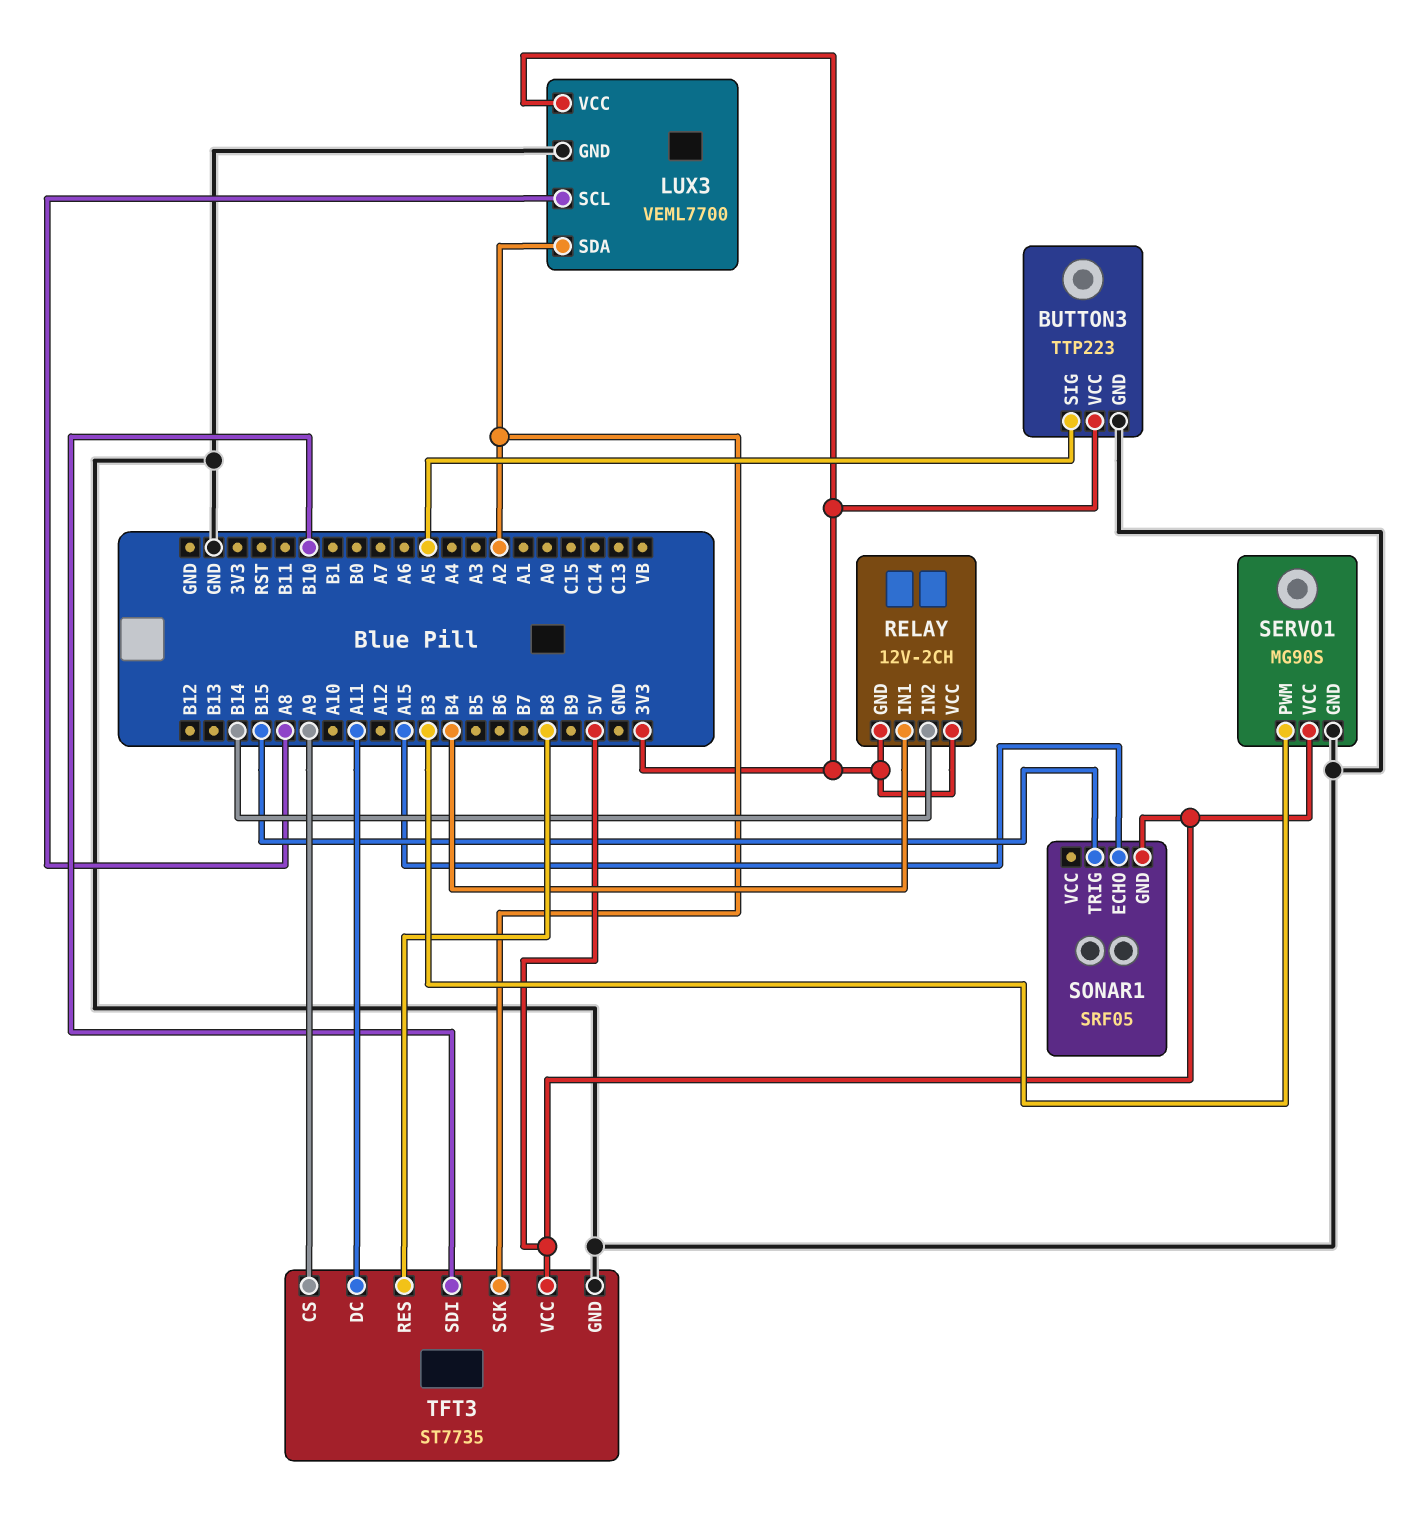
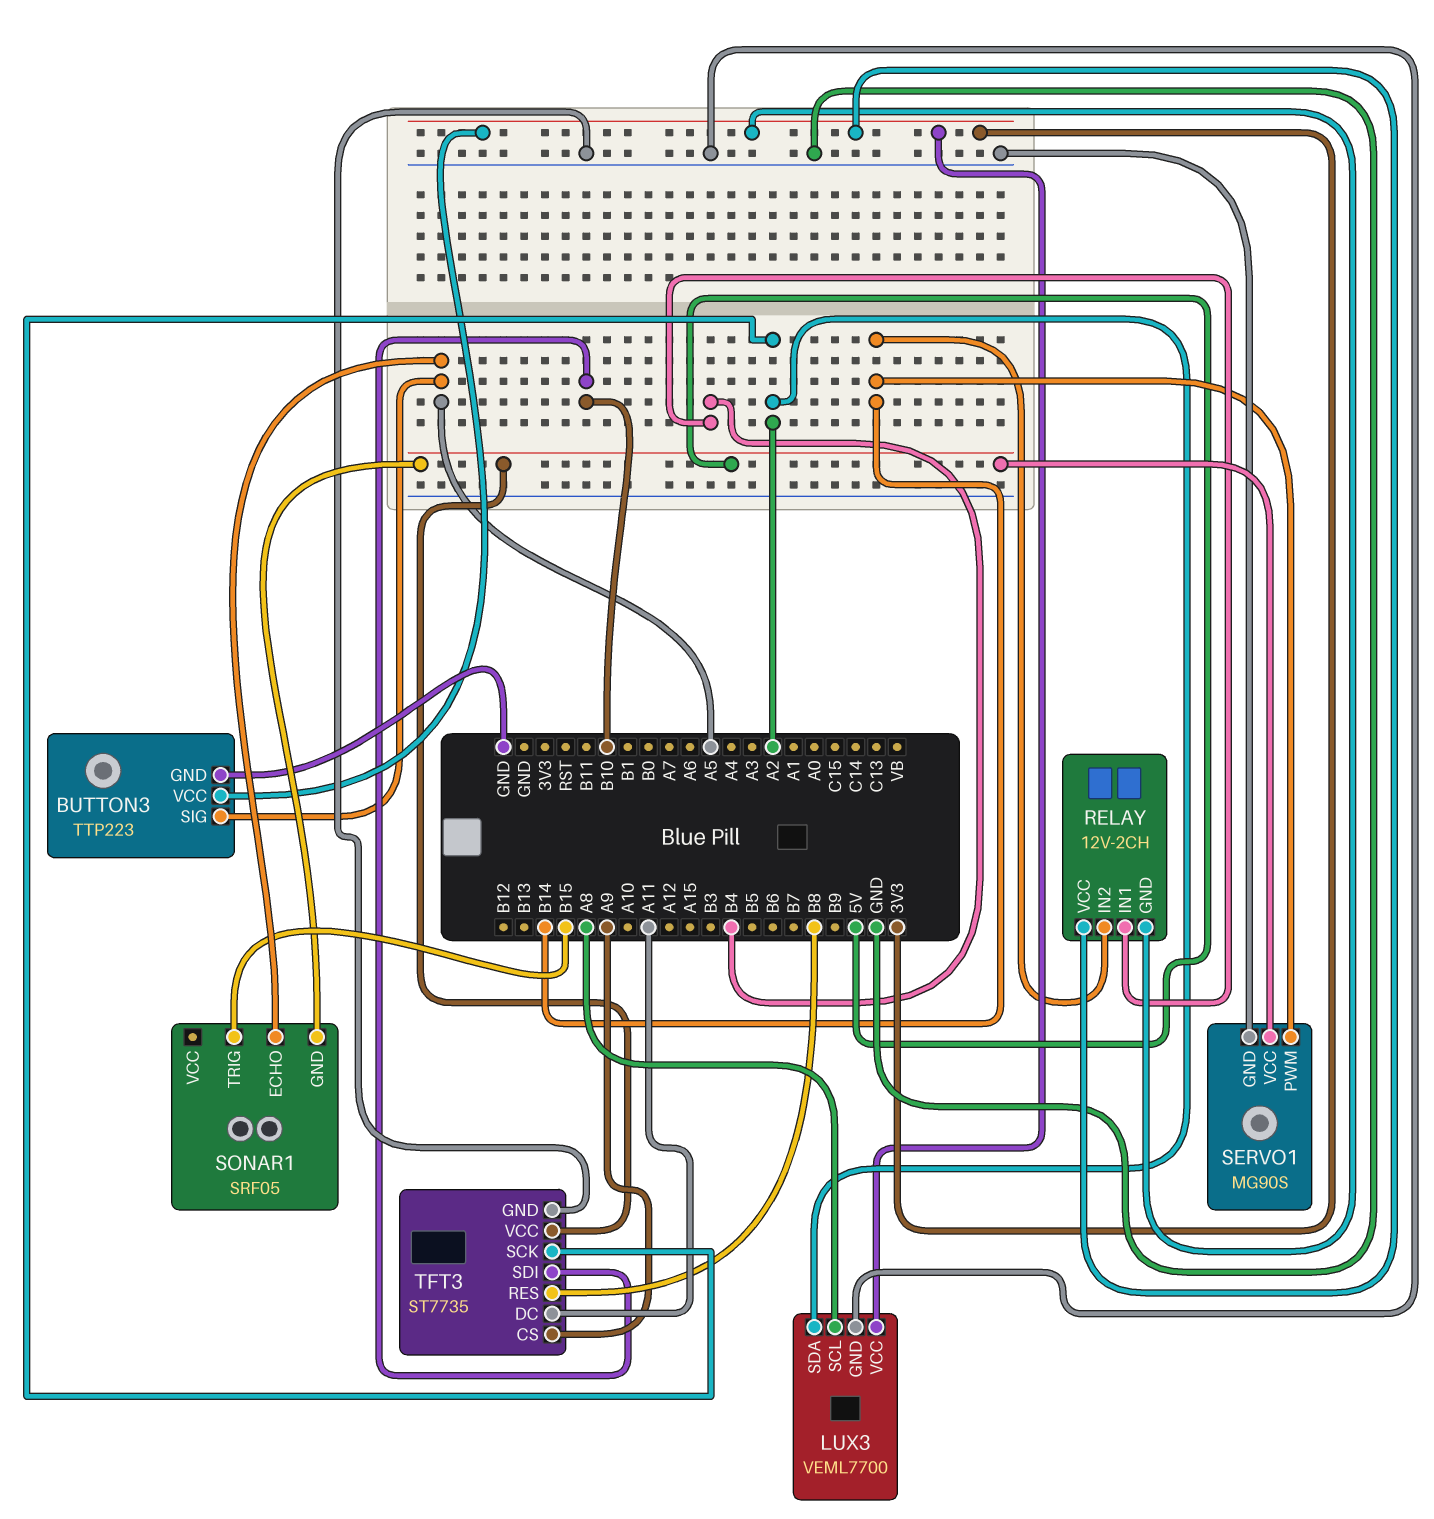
SERVO1 pin PWM: B3 -> B14
SONAR1 pin ECHO: A15 -> A5

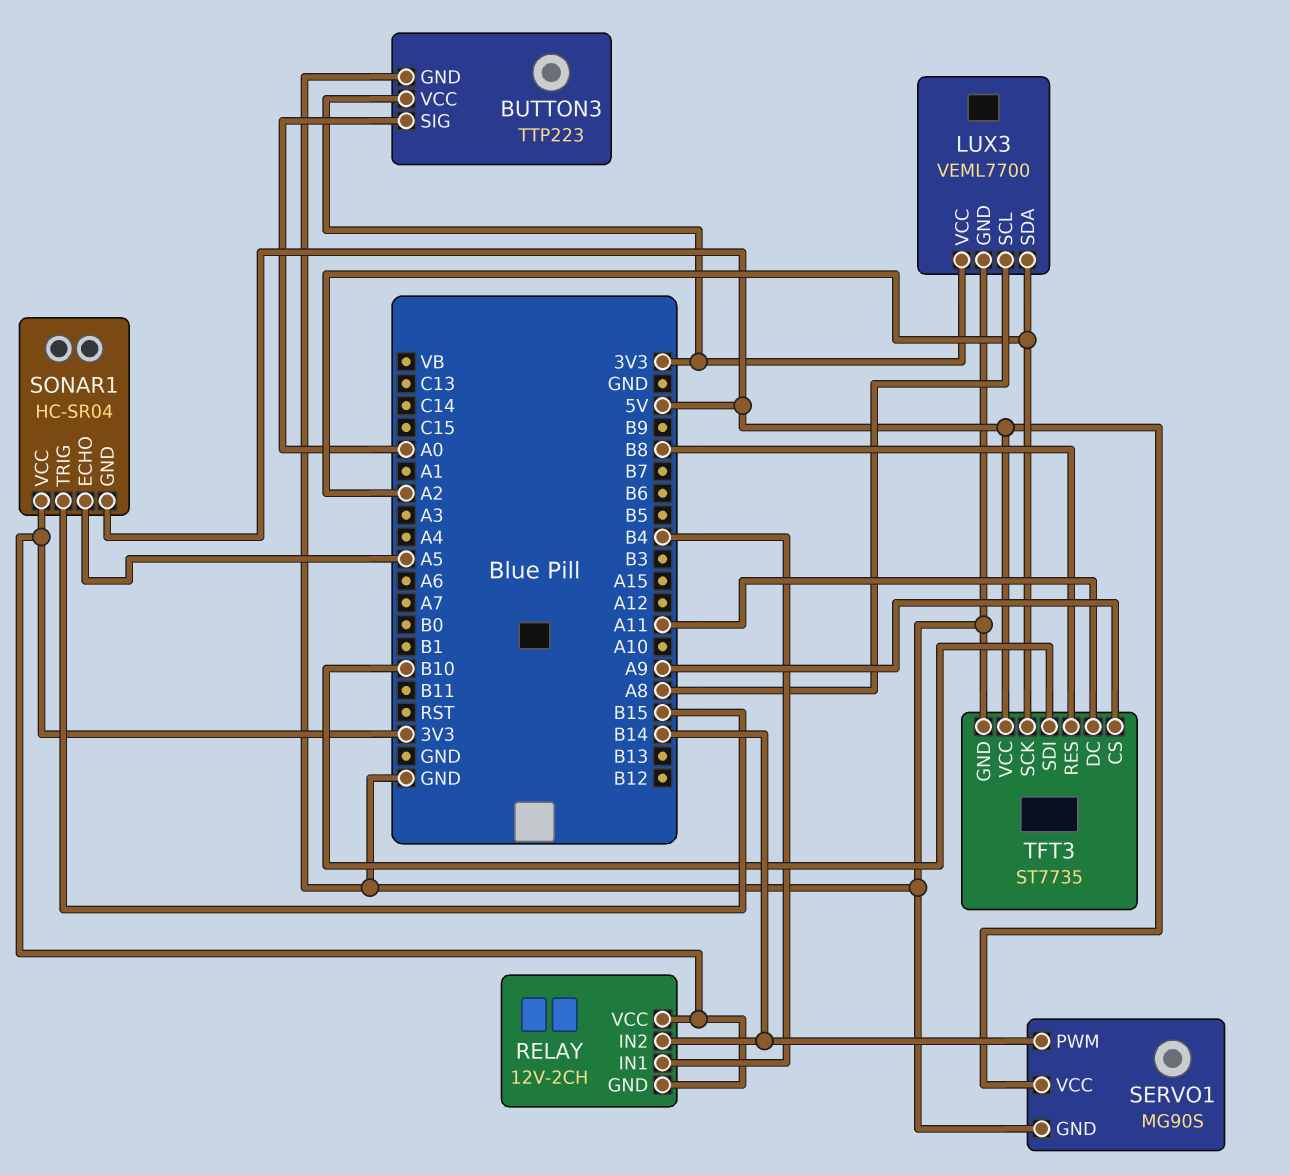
BUTTON3 pin SIG: A5 -> A0
SONAR1: SRF05 -> HC-SR04
SONAR1 pin VCC: none -> 3V3

